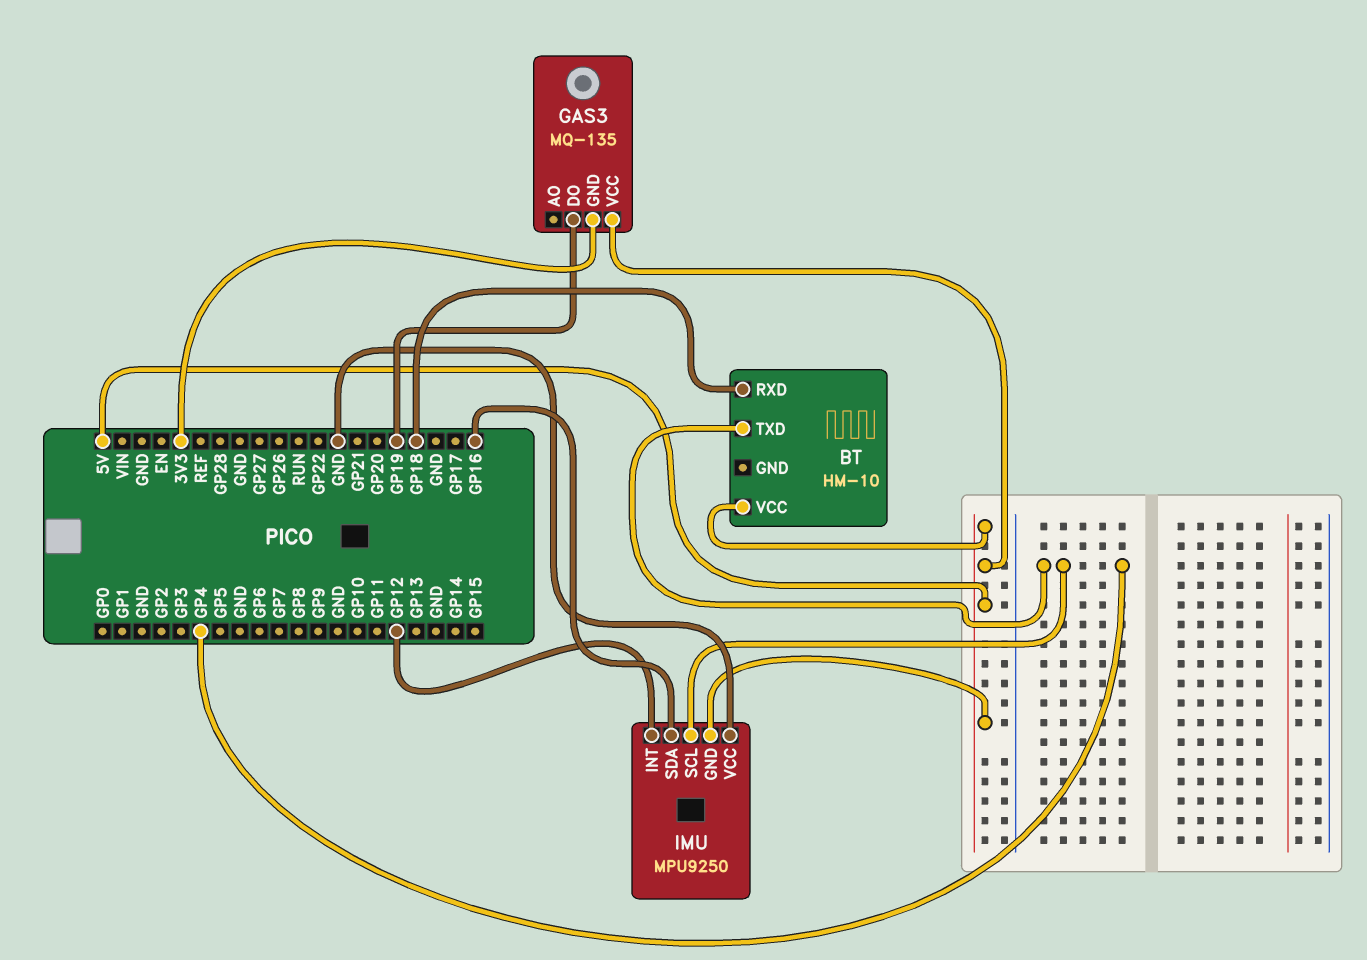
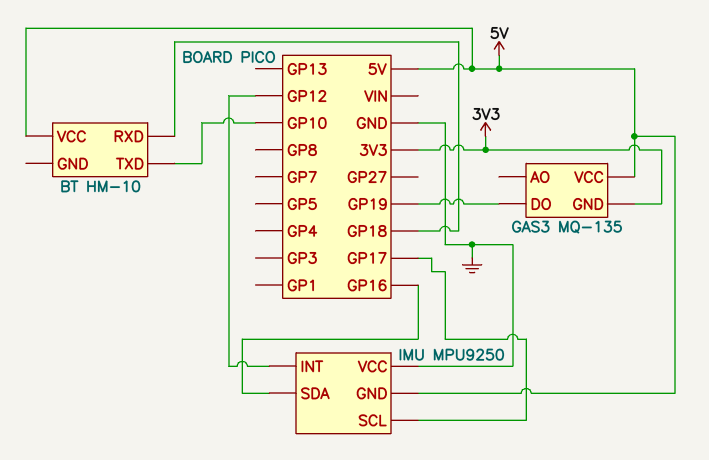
BT pin TXD: GP4 -> GP10
IMU pin SCL: GP4 -> GP17

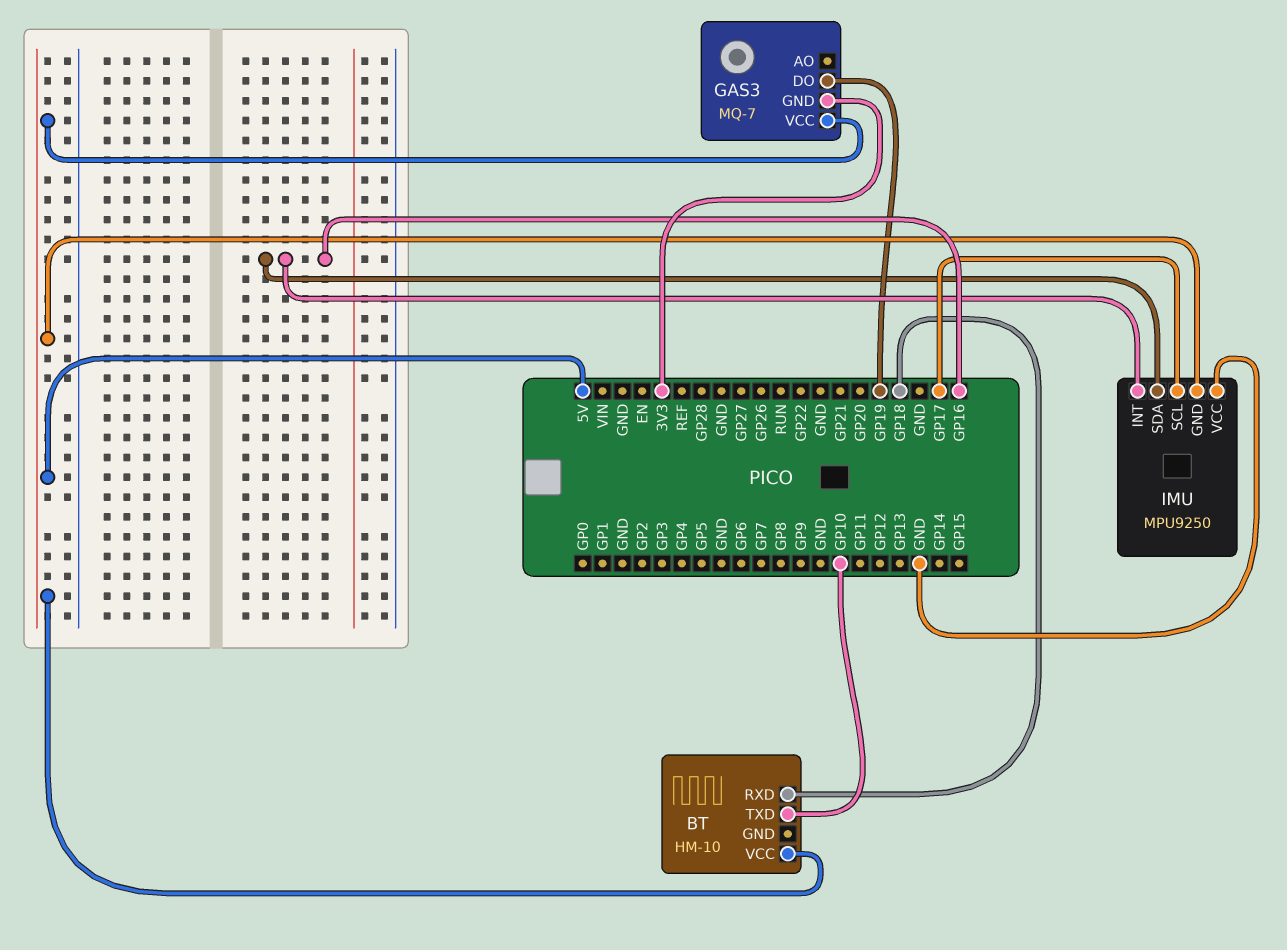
GAS3: MQ-135 -> MQ-7
IMU pin INT: GP12 -> GP16

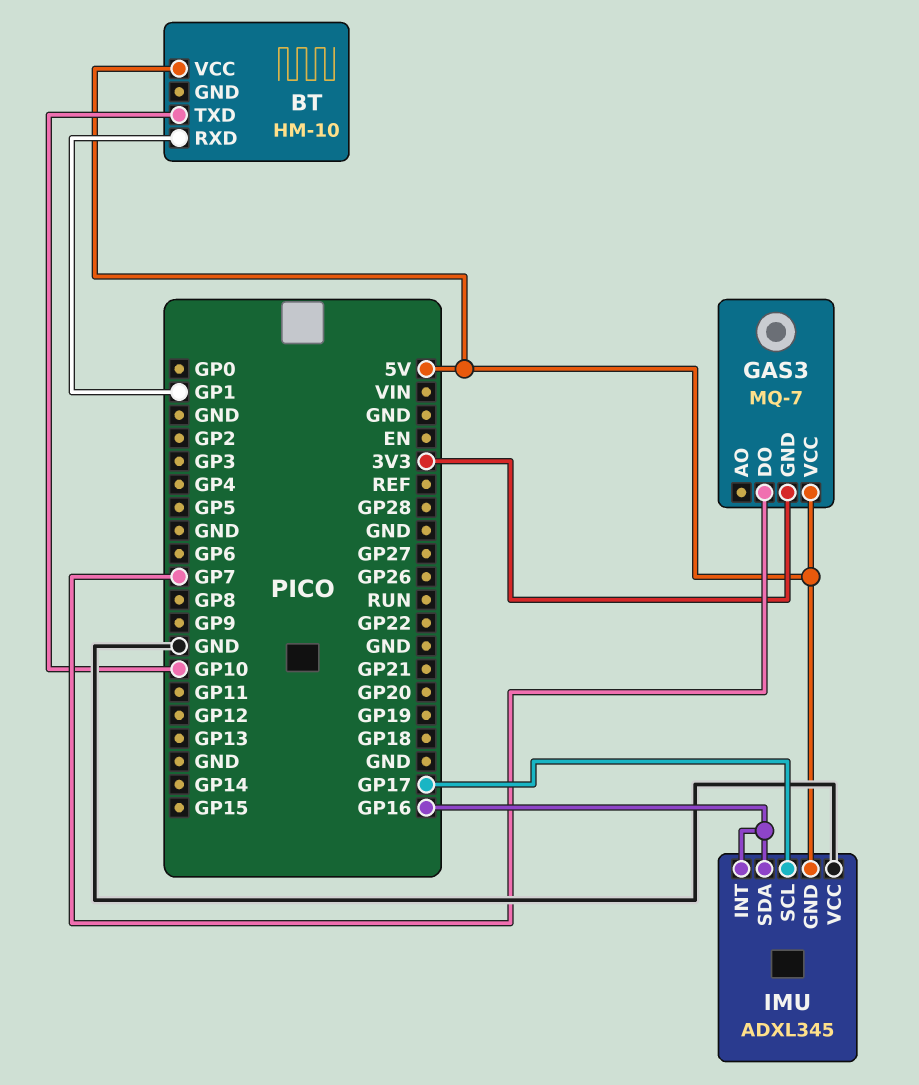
BT pin RXD: GP18 -> GP1
GAS3 pin DO: GP19 -> GP7
IMU: MPU9250 -> ADXL345

